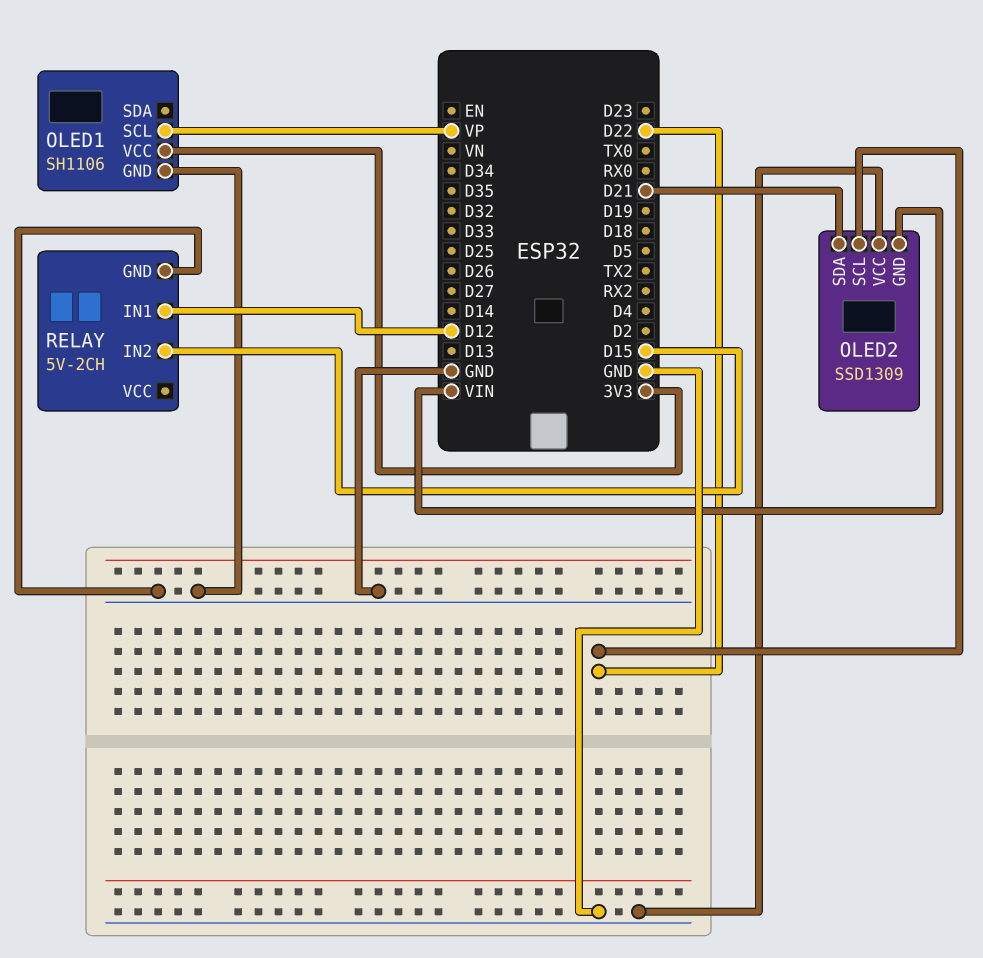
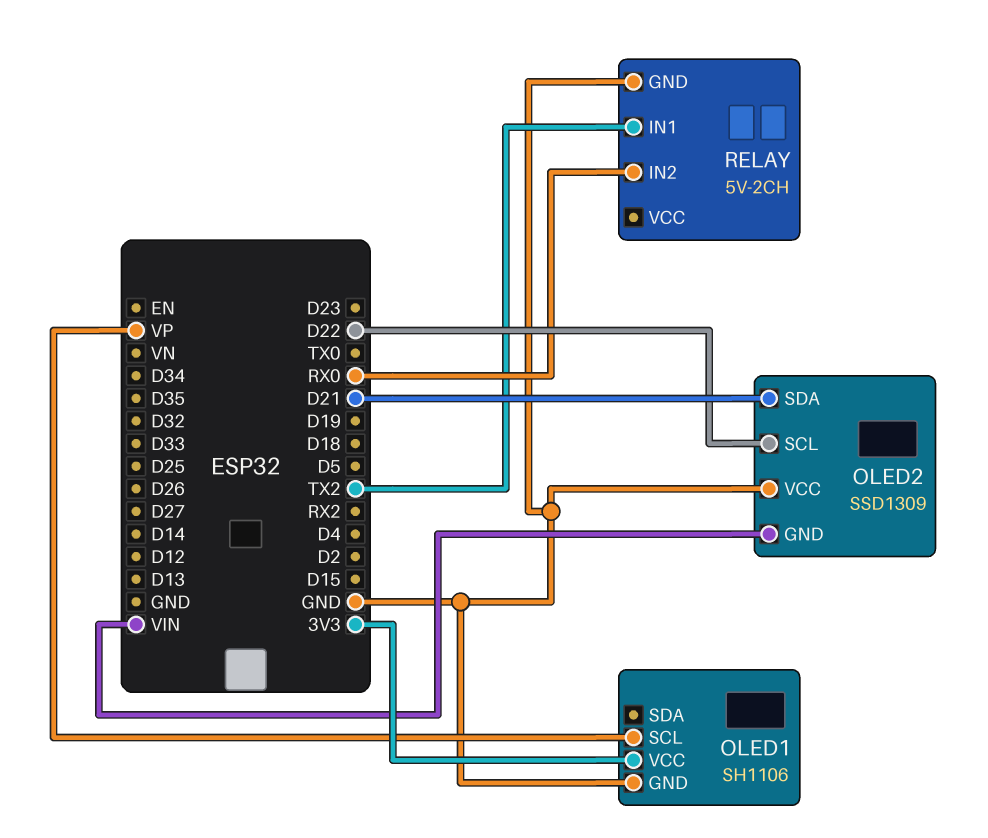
RELAY pin IN1: D12 -> TX2
RELAY pin IN2: D15 -> RX0

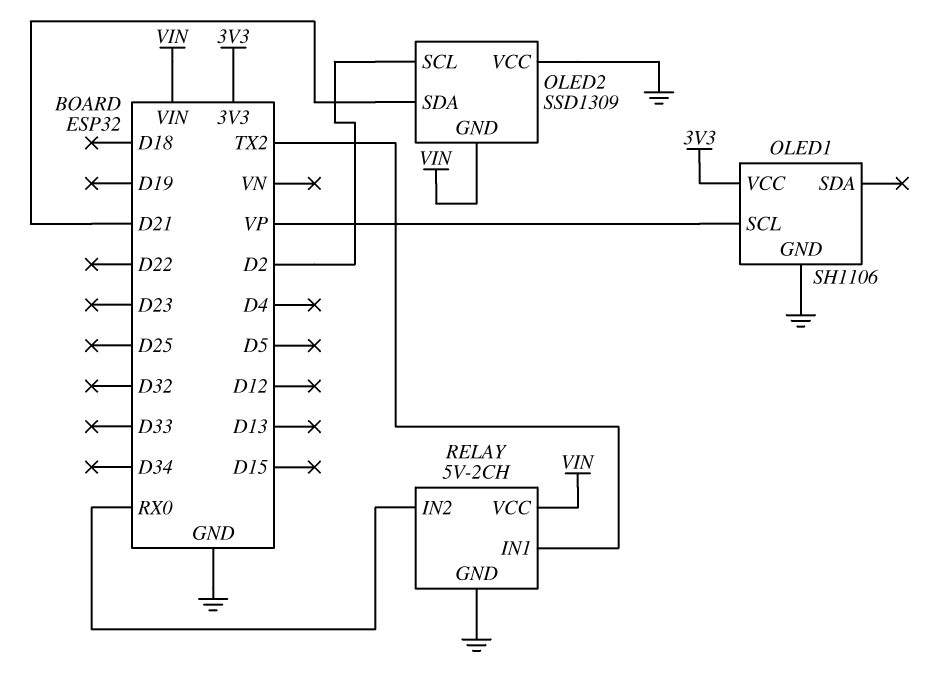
OLED2 pin SCL: D22 -> D2
RELAY pin VCC: none -> VIN

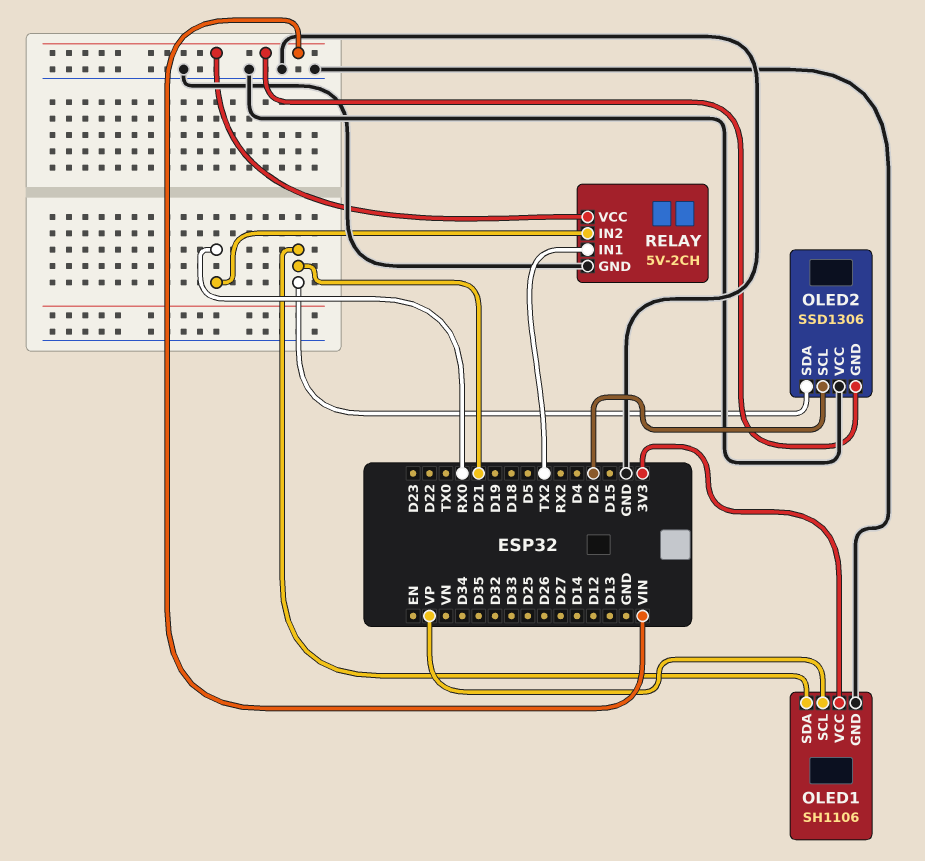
OLED1 pin SDA: none -> D21
OLED2: SSD1309 -> SSD1306

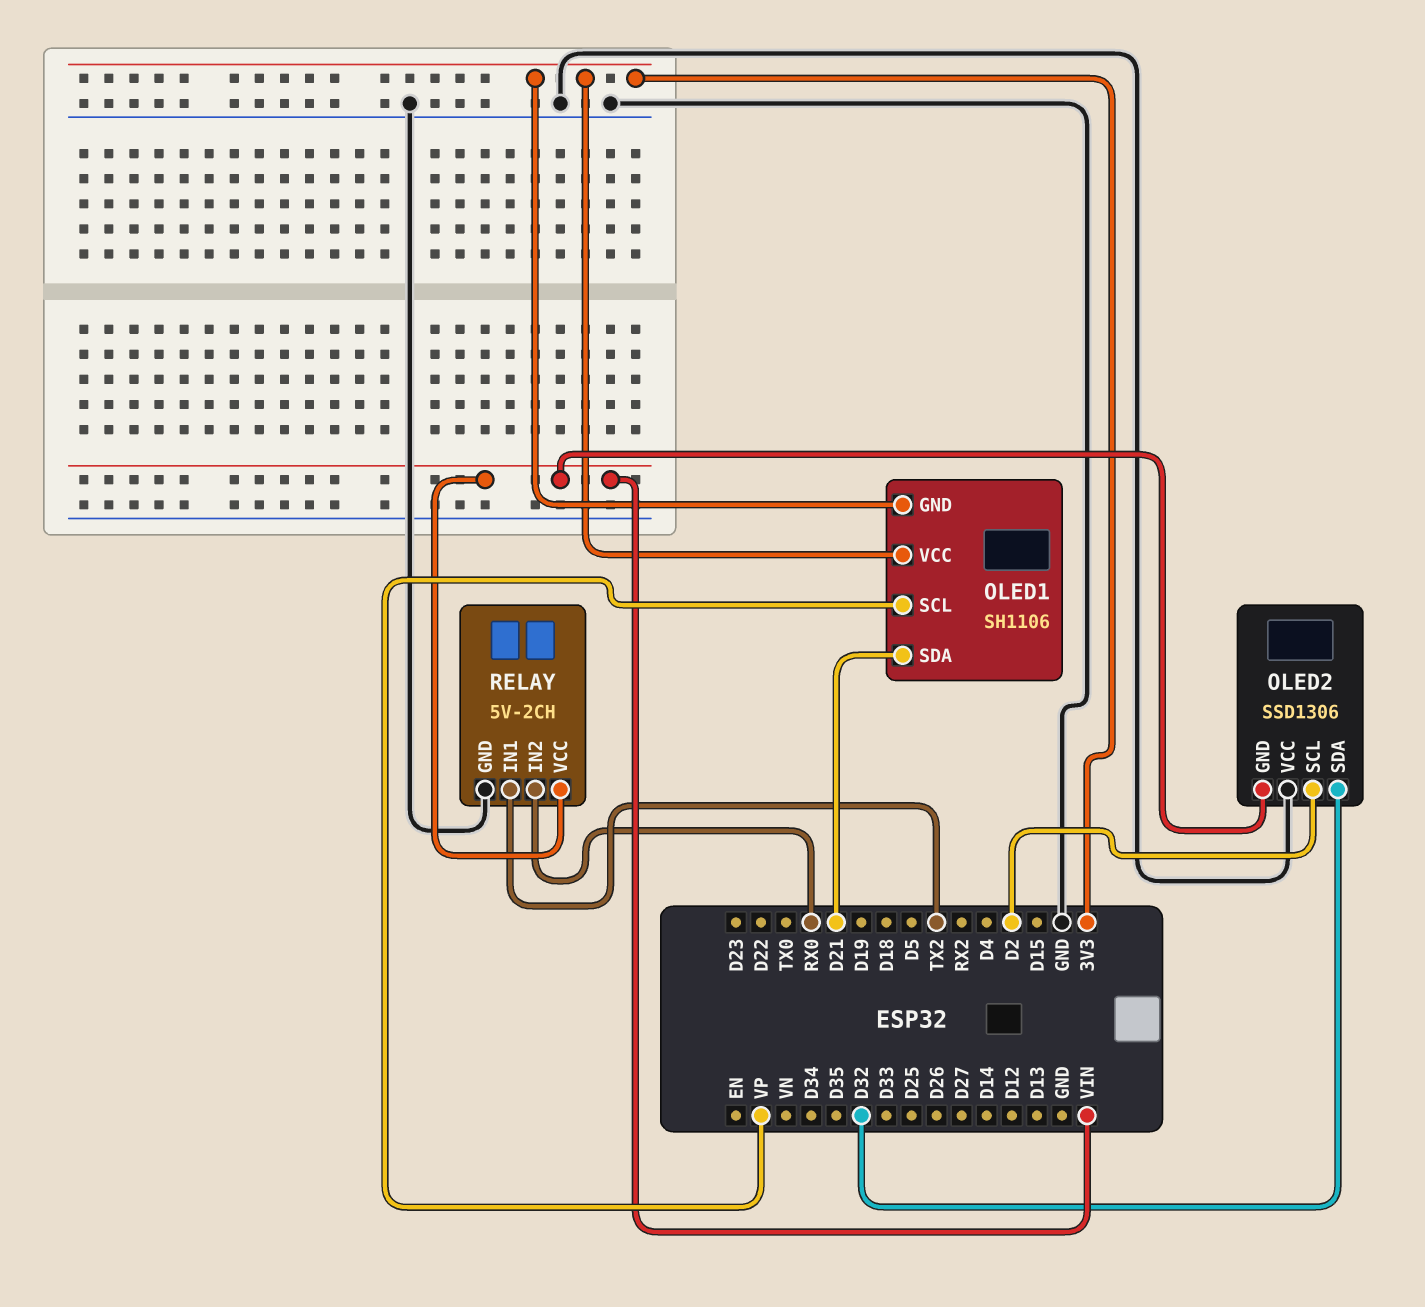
OLED1 pin GND: GND -> 3V3
OLED2 pin SDA: D21 -> D32

